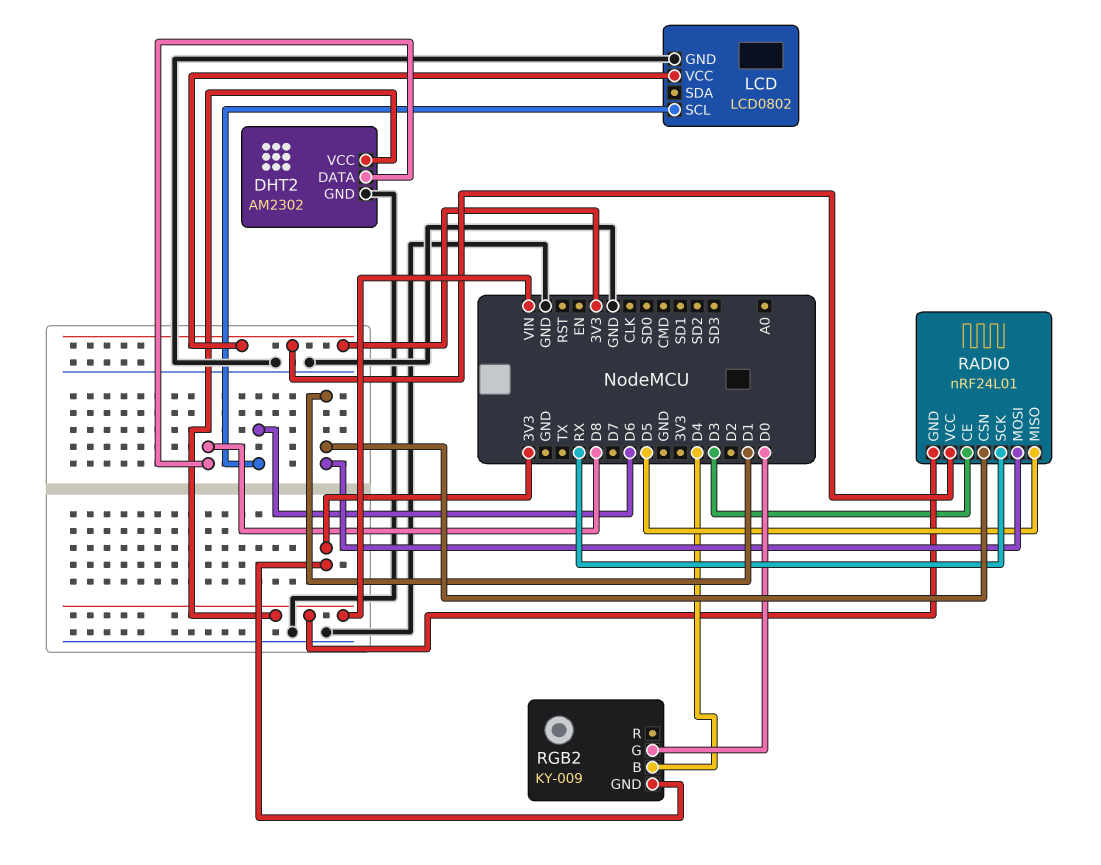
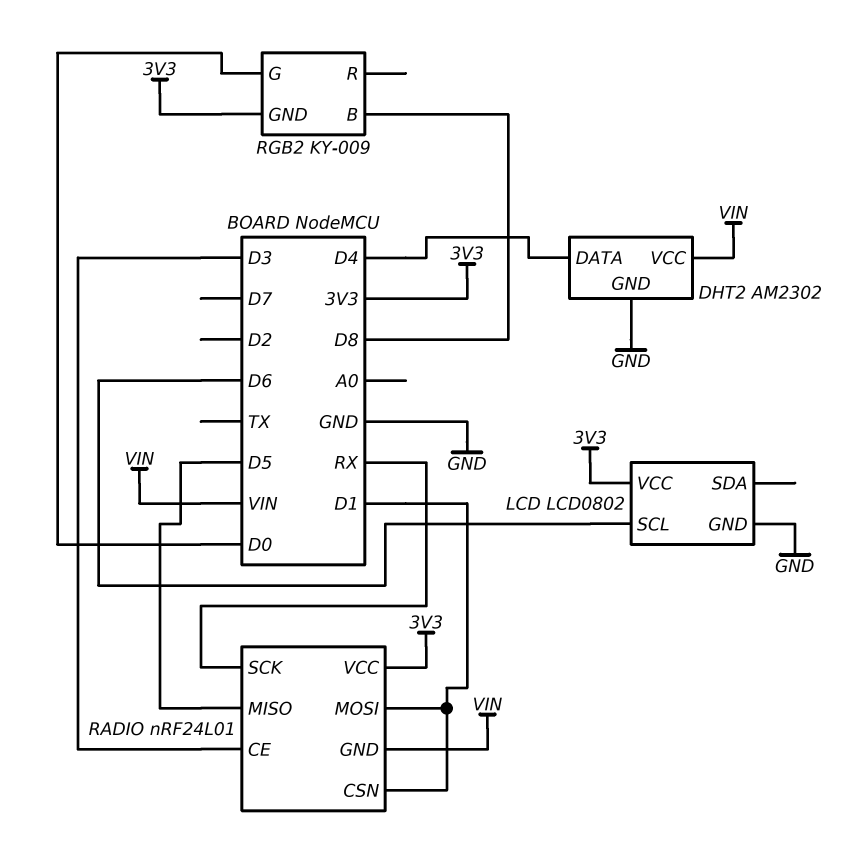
DHT2 pin DATA: D8 -> D4
RGB2 pin B: D4 -> D8

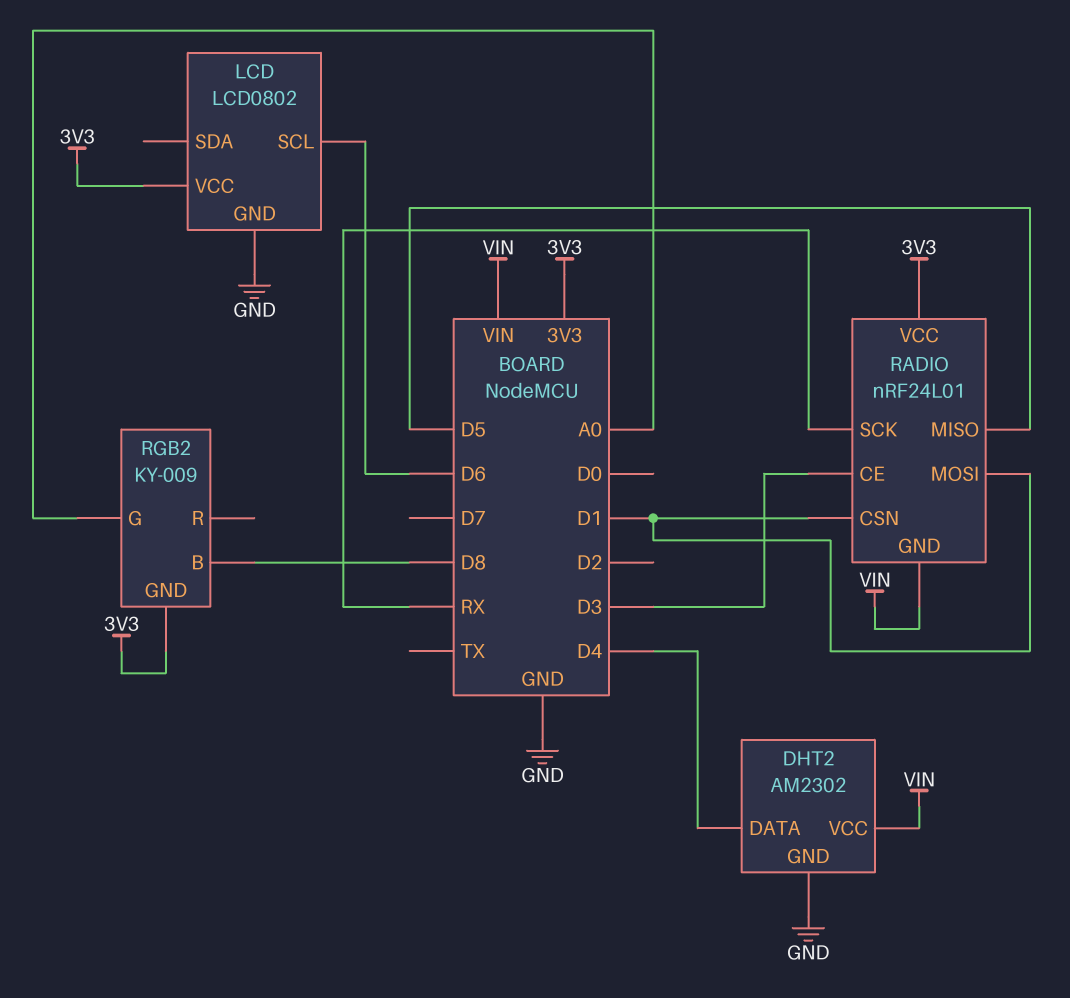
RGB2 pin G: D0 -> A0

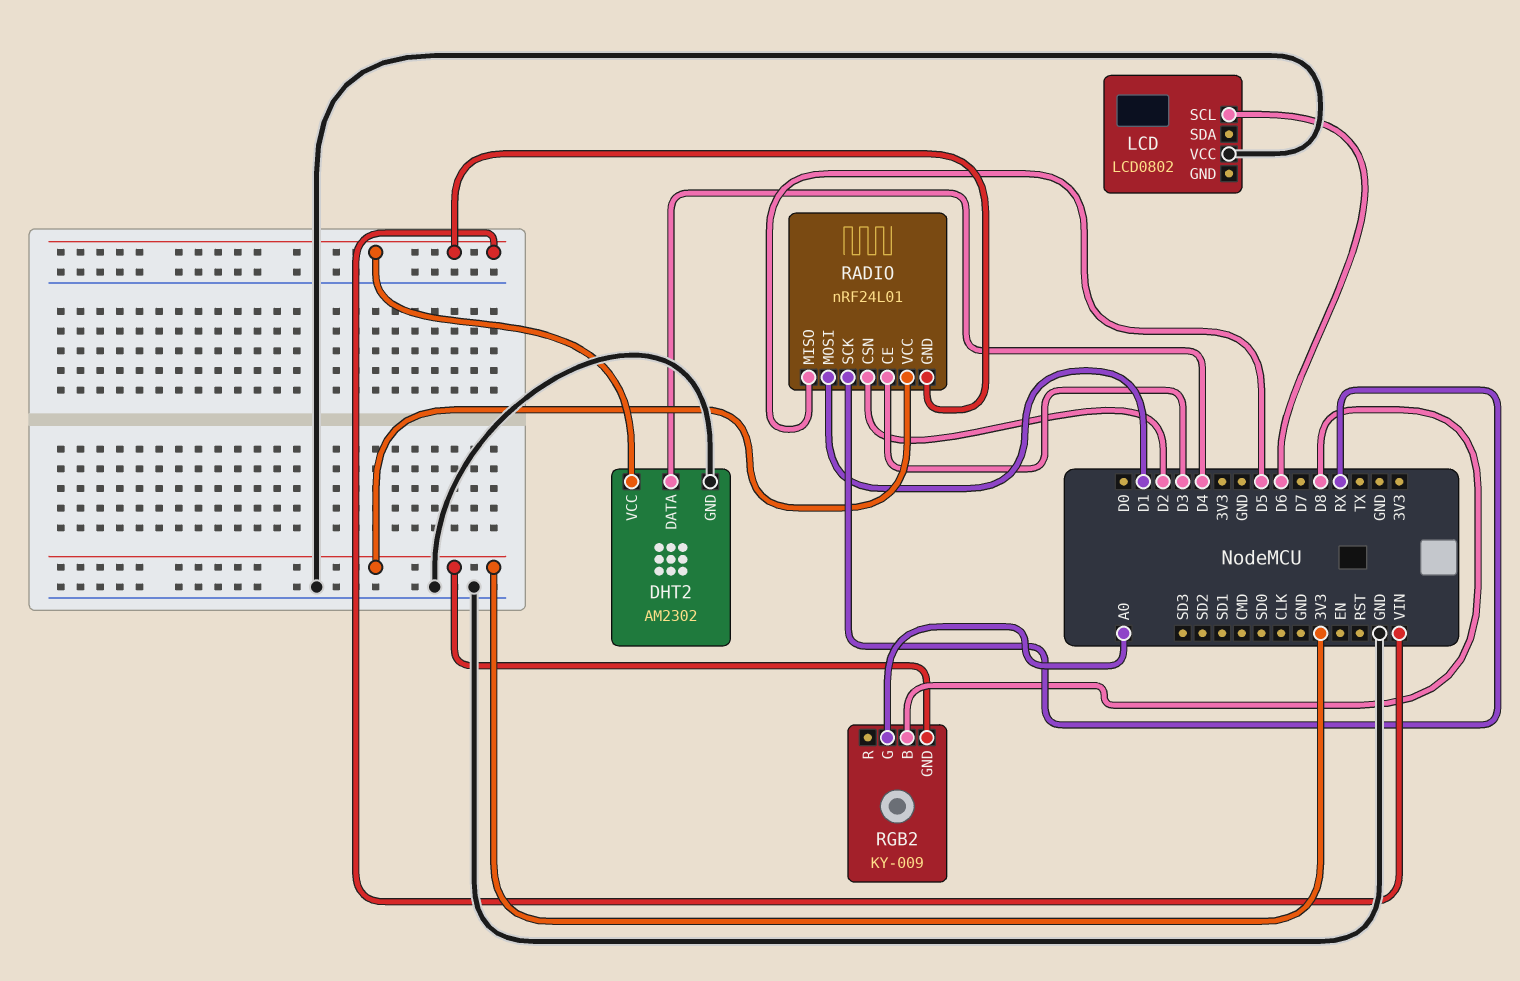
LCD pin GND: GND -> none
LCD pin VCC: 3V3 -> GND
RADIO pin CSN: D1 -> D2

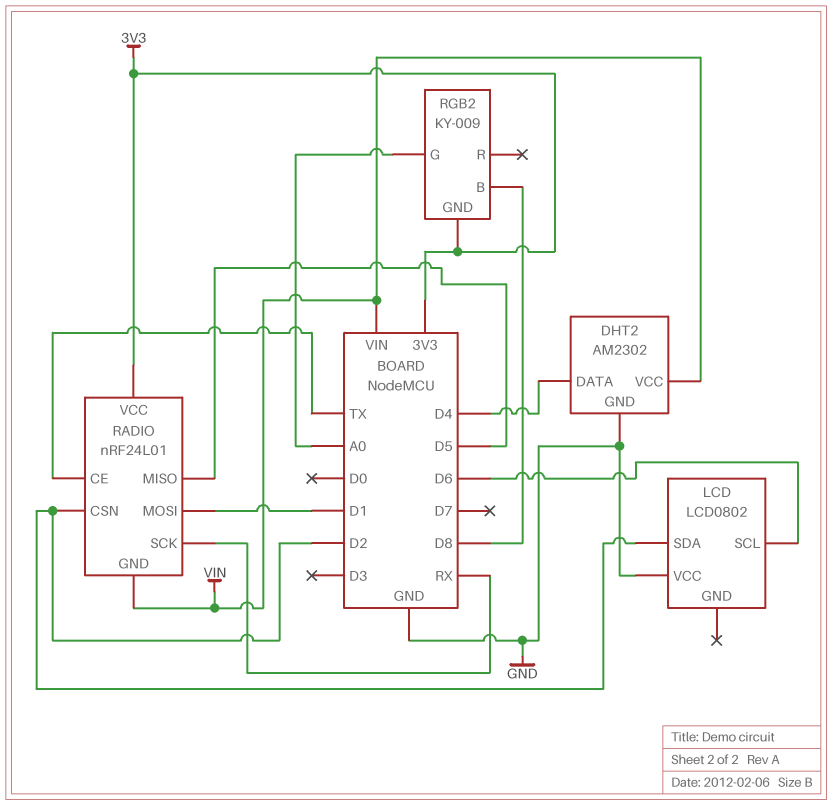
LCD pin SDA: none -> D2
RADIO pin CE: D3 -> TX

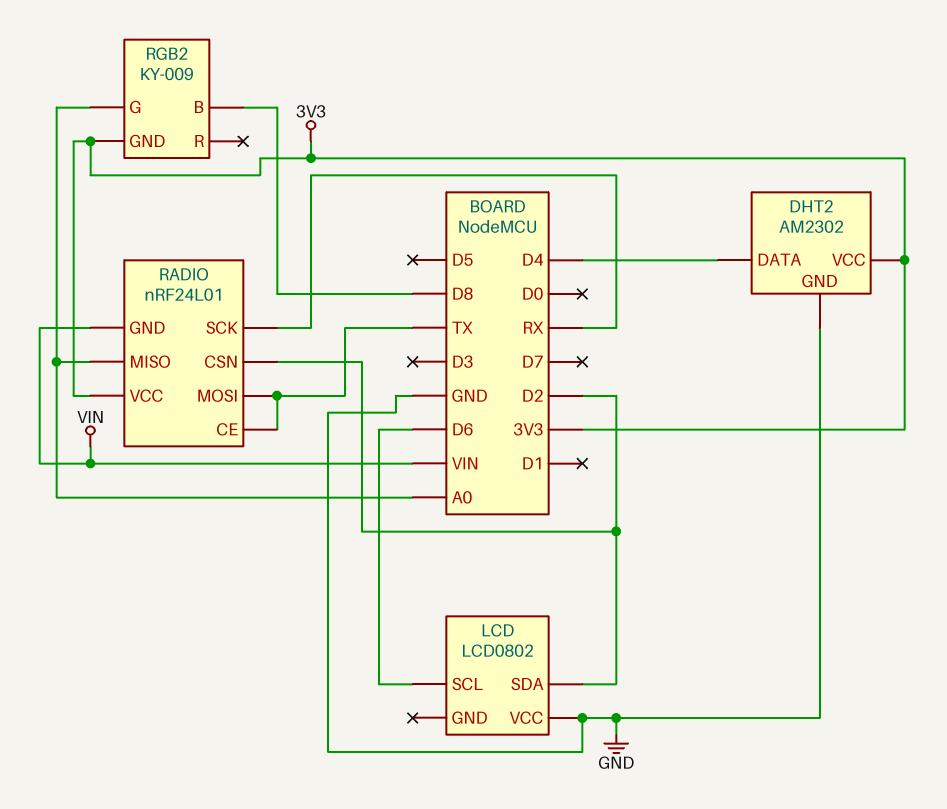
DHT2 pin VCC: VIN -> 3V3
RADIO pin MISO: D5 -> A0
RADIO pin MOSI: D1 -> TX

